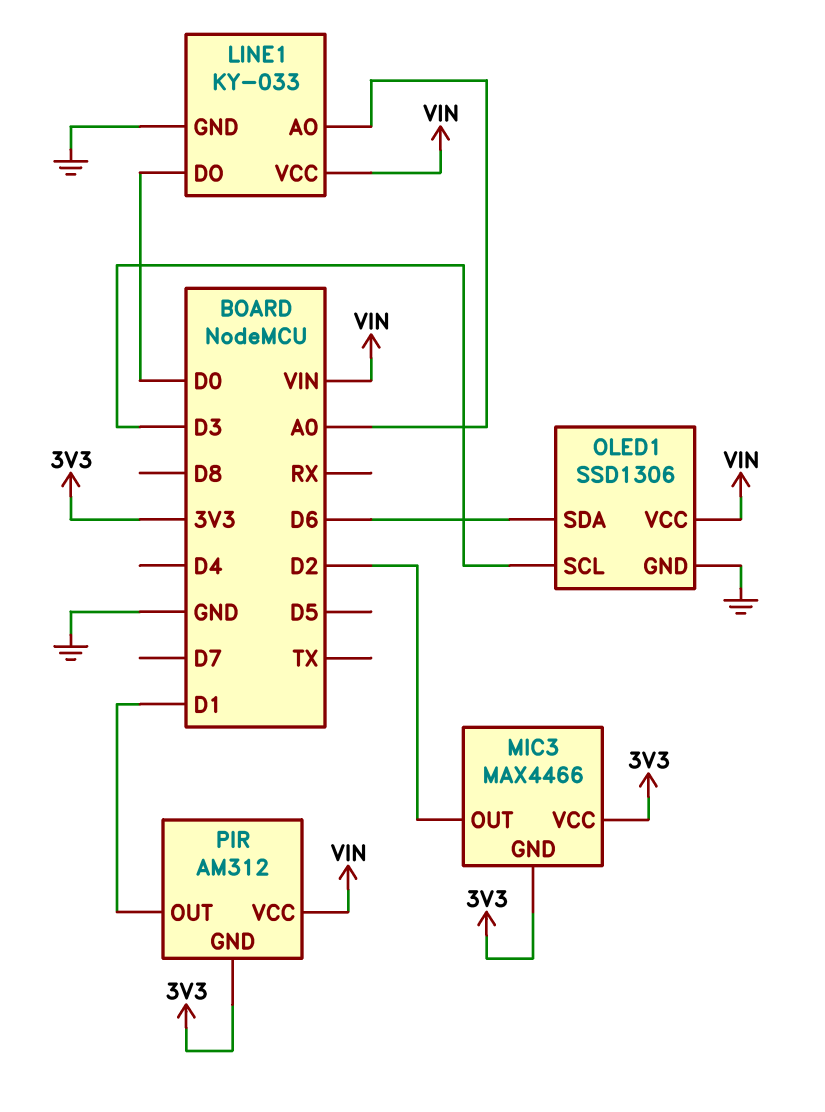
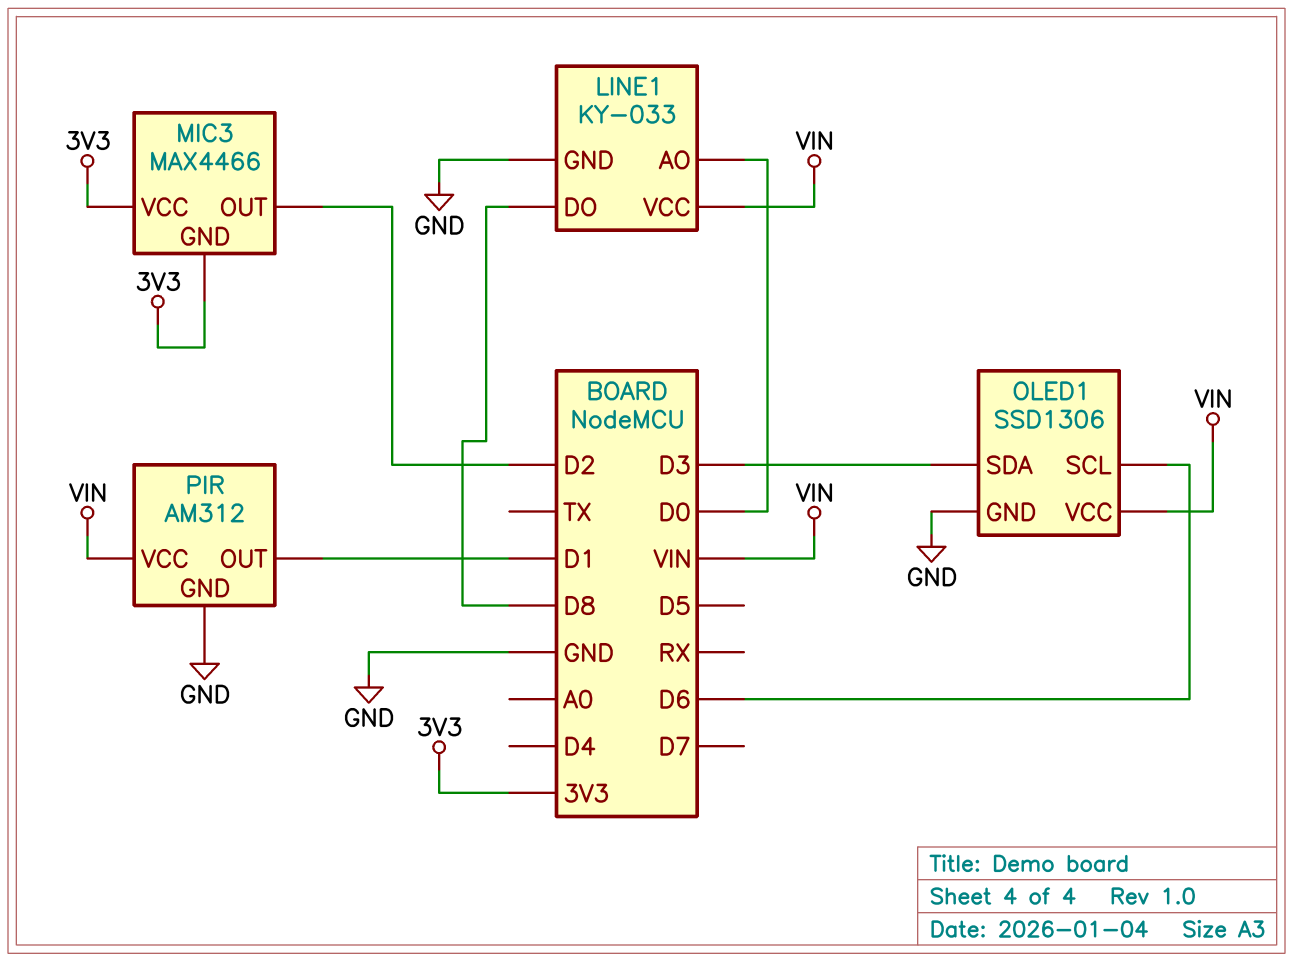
LINE1 pin AO: A0 -> D0
LINE1 pin DO: D0 -> D8
OLED1 pin SCL: D3 -> D6
OLED1 pin SDA: D6 -> D3
PIR pin GND: 3V3 -> GND

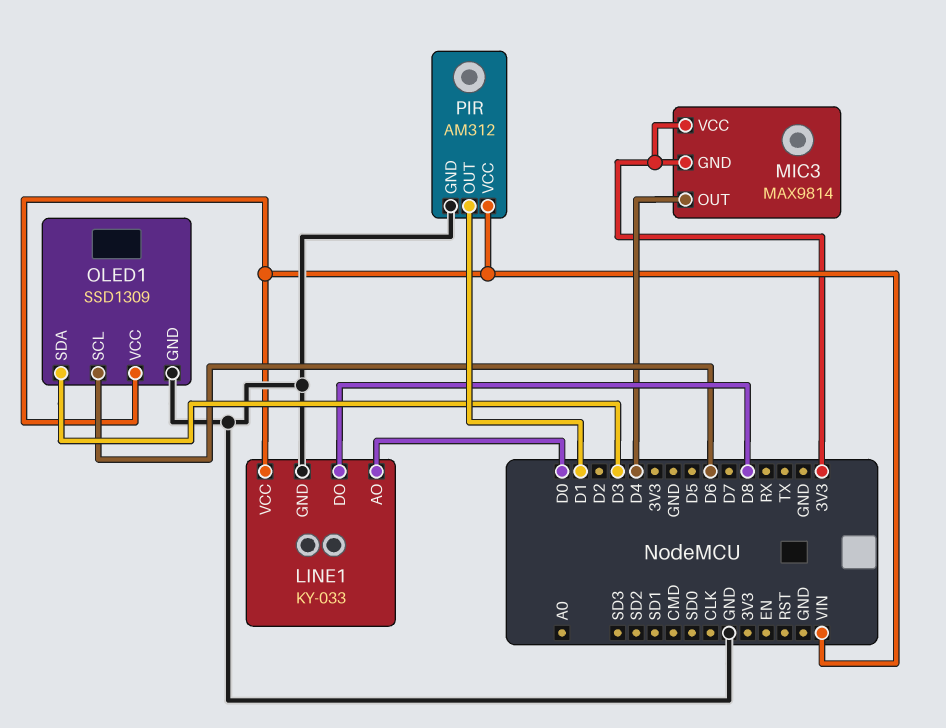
MIC3: MAX4466 -> MAX9814
MIC3 pin OUT: D2 -> D4
OLED1: SSD1306 -> SSD1309

